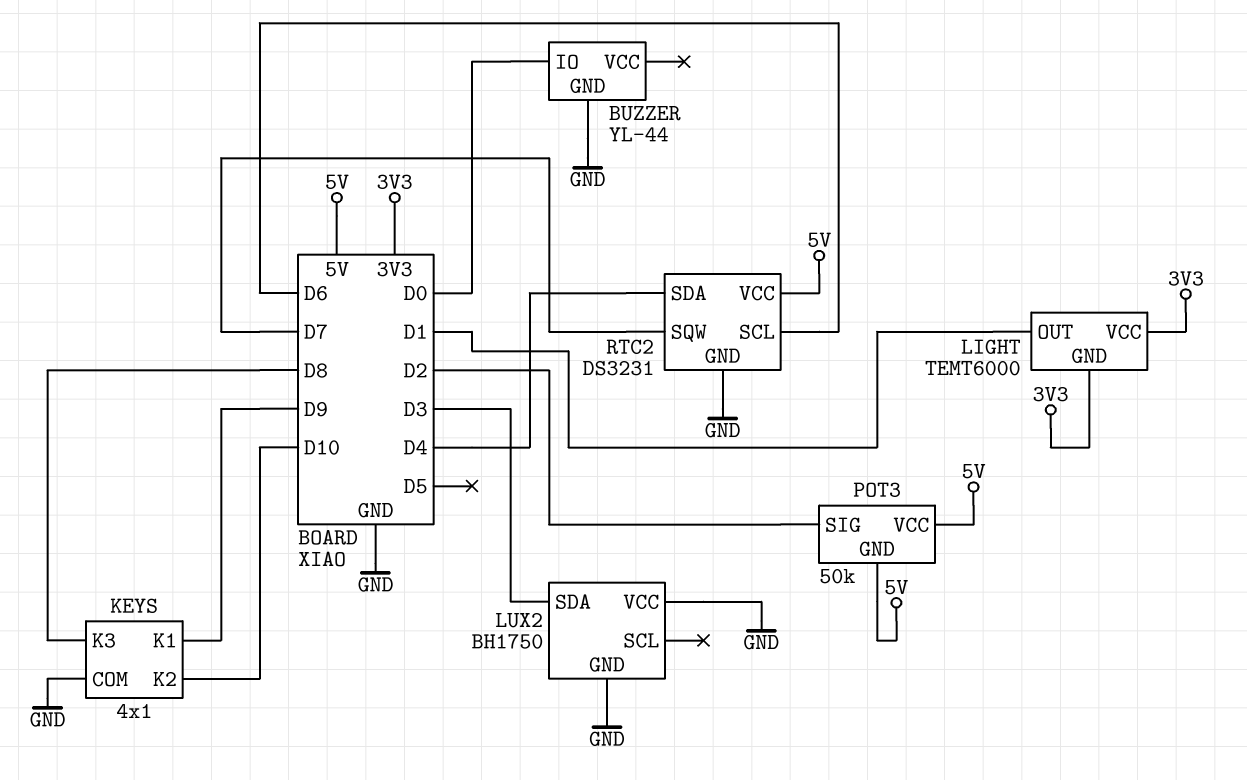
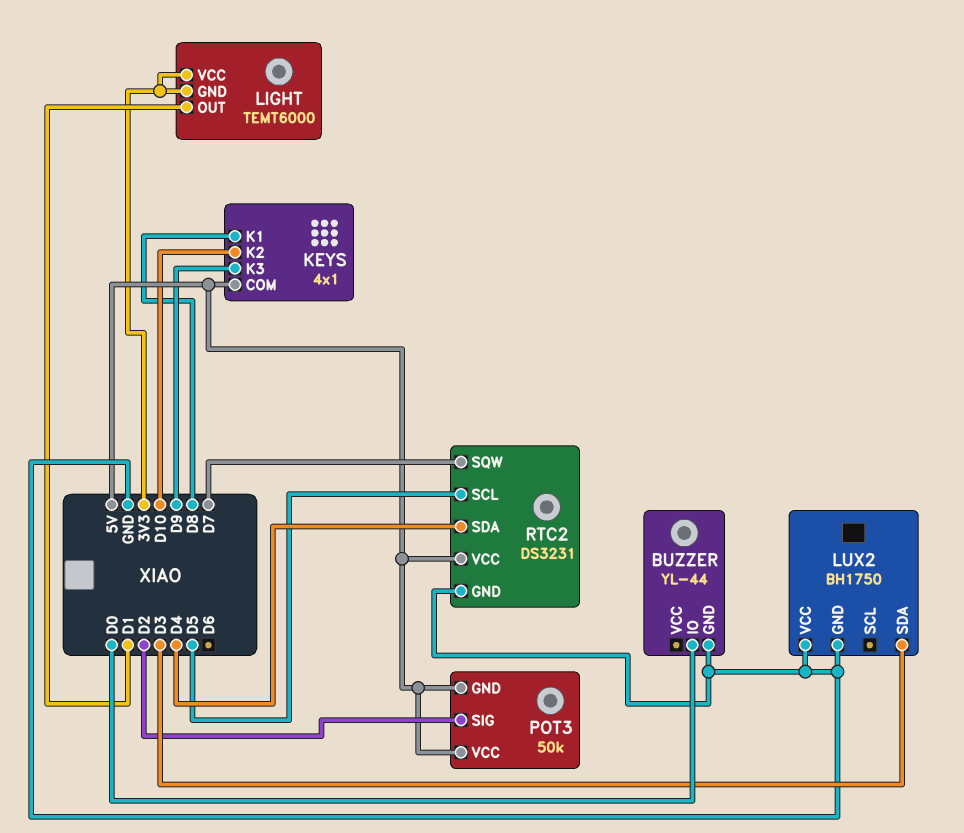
KEYS pin COM: GND -> 5V
KEYS pin K1: D9 -> D8
KEYS pin K3: D8 -> D9
RTC2 pin SCL: D6 -> D5

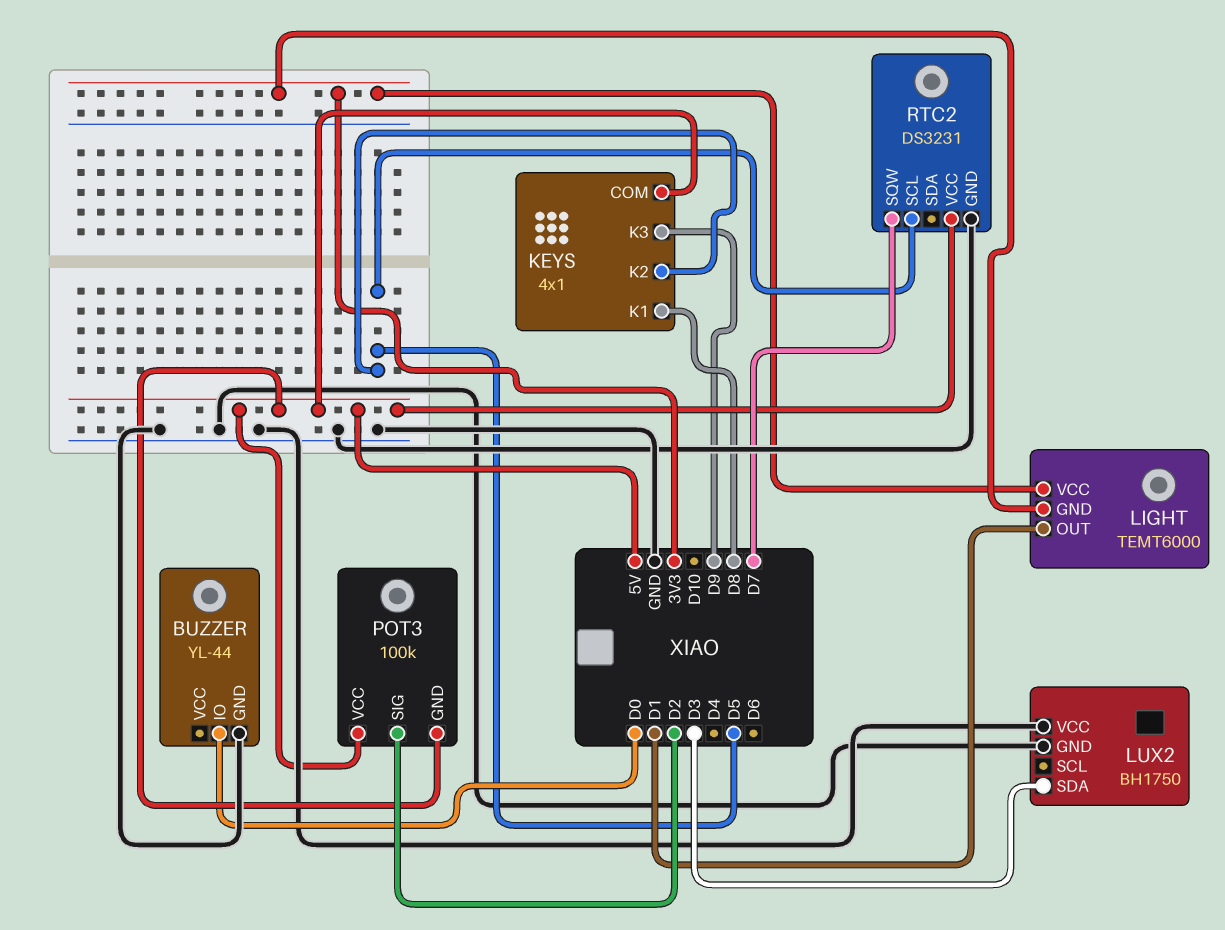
KEYS pin K2: D10 -> D5
POT3: 50k -> 100k
RTC2 pin SDA: D4 -> none

